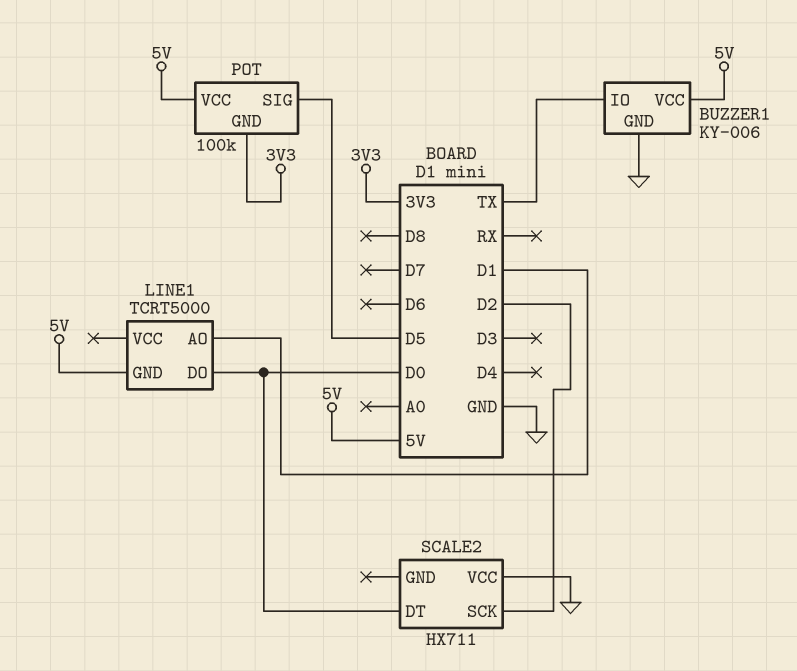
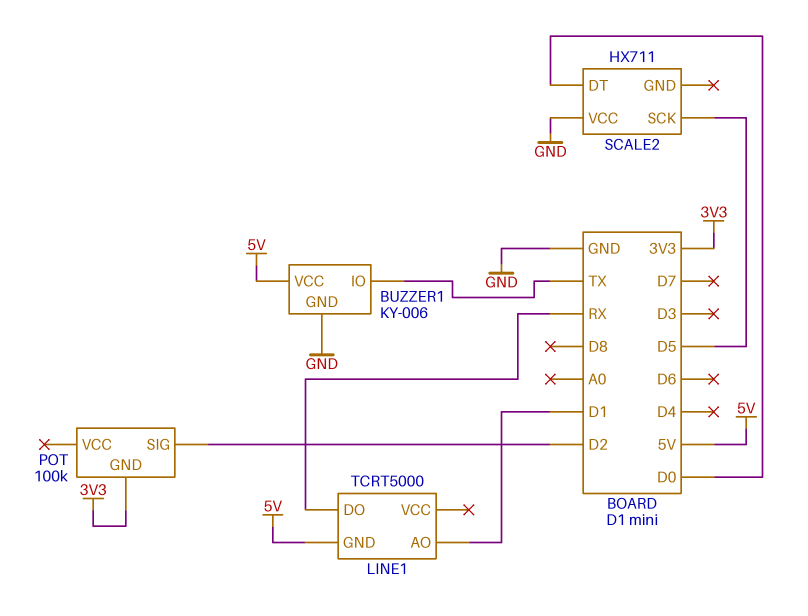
LINE1 pin DO: D0 -> RX
POT pin SIG: D5 -> D2
POT pin VCC: 5V -> none
SCALE2 pin SCK: D2 -> D5

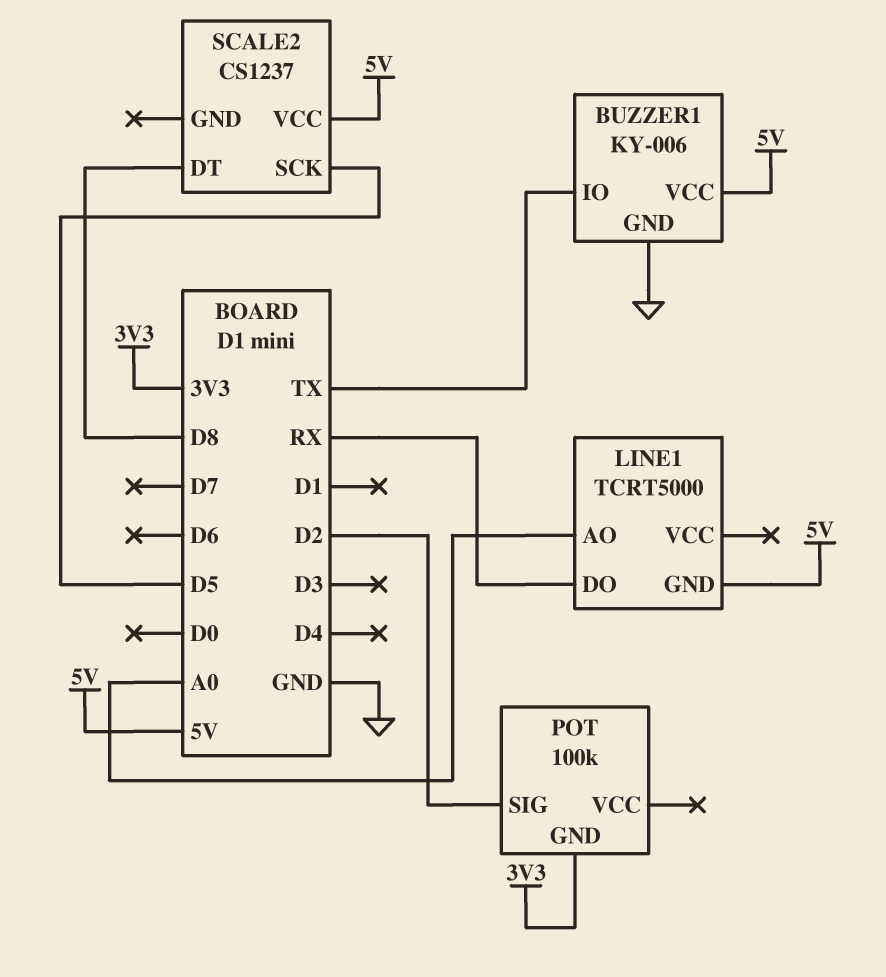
LINE1 pin AO: D1 -> A0
SCALE2: HX711 -> CS1237
SCALE2 pin DT: D0 -> D8
SCALE2 pin VCC: GND -> 5V

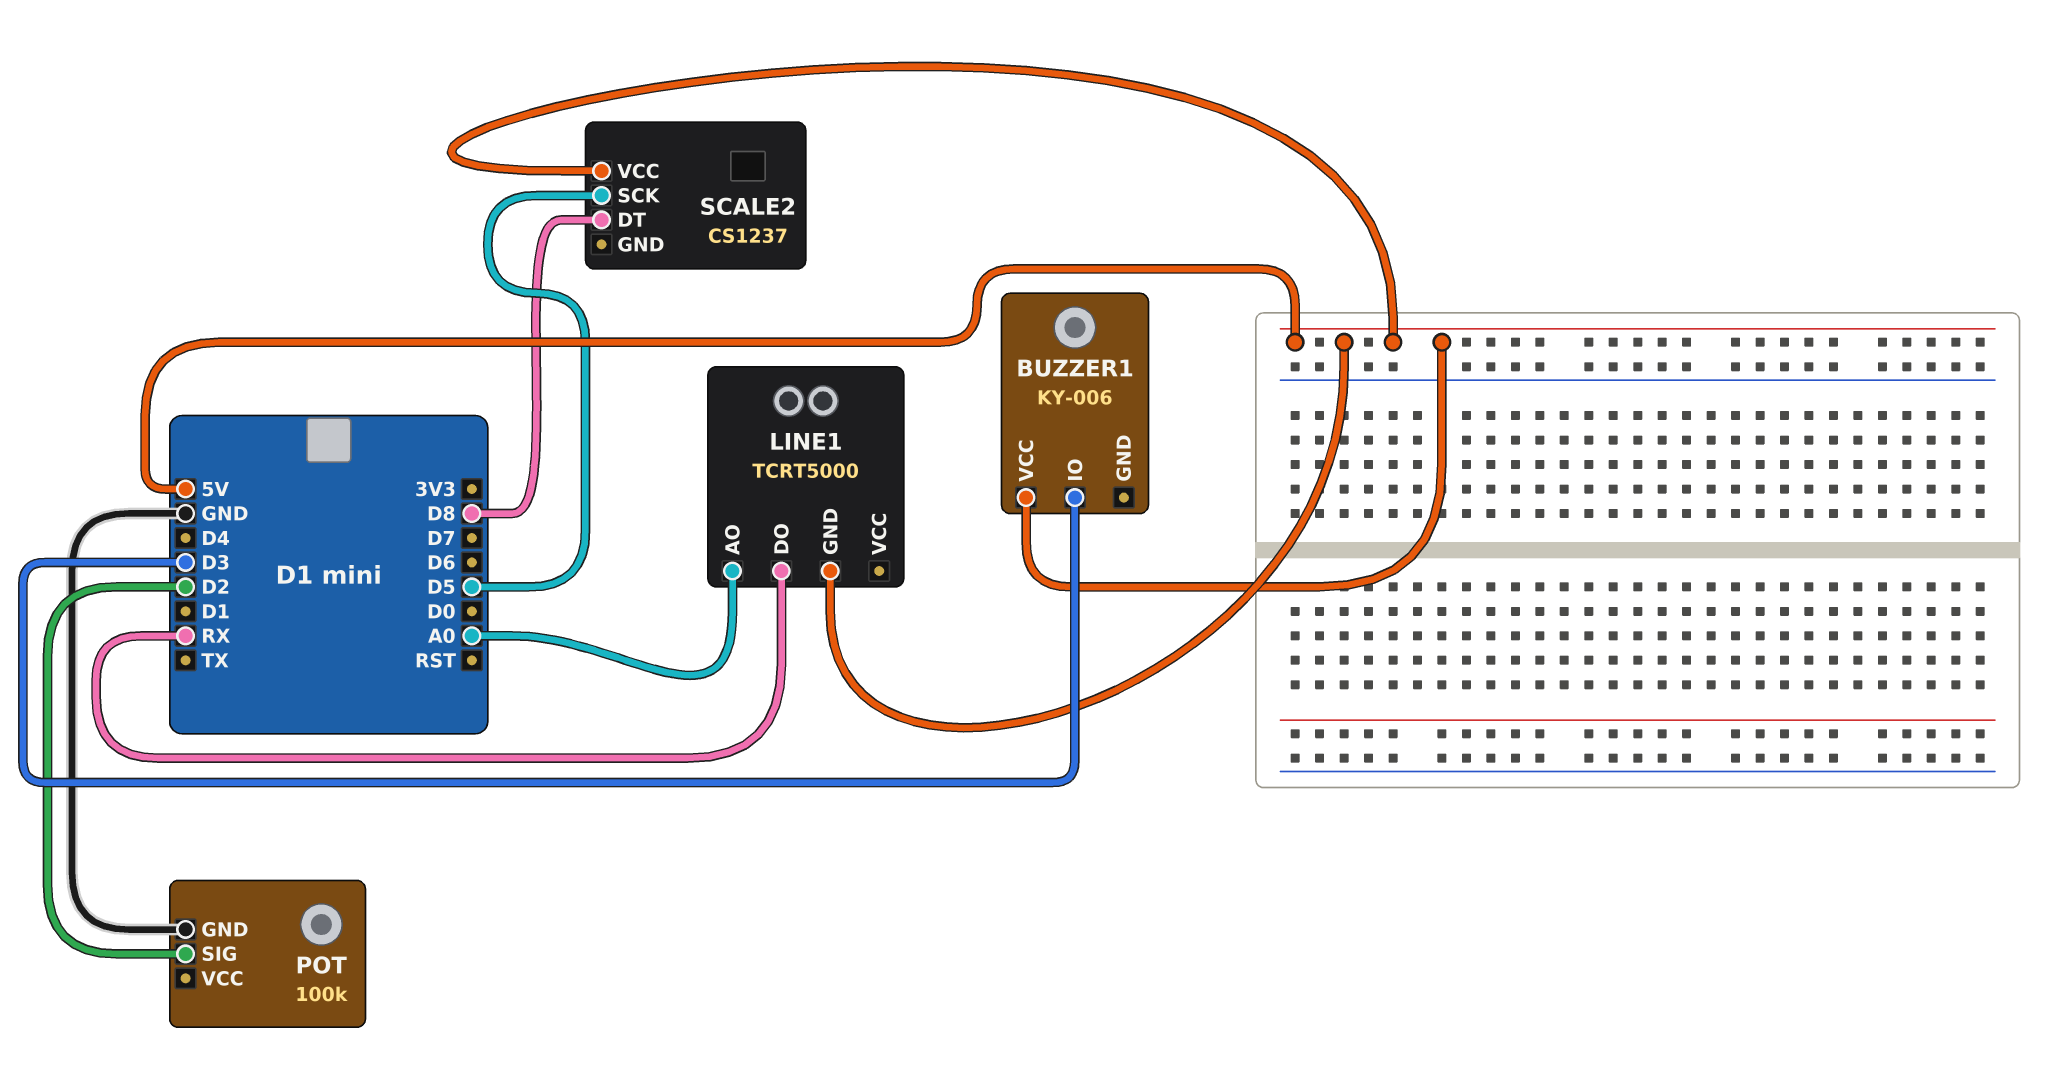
BUZZER1 pin GND: GND -> none
BUZZER1 pin IO: TX -> D3
POT pin GND: 3V3 -> GND

